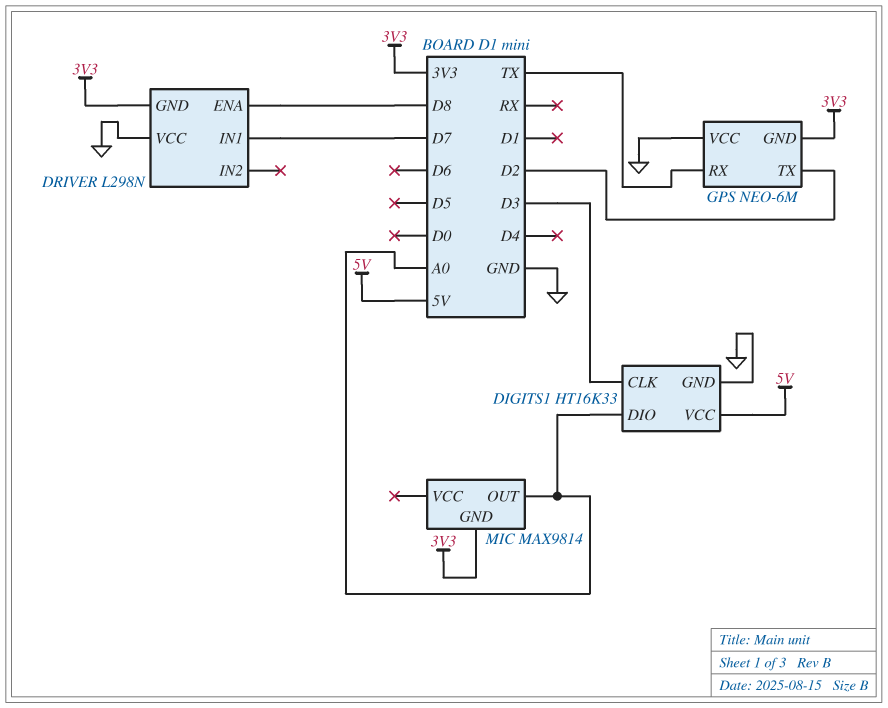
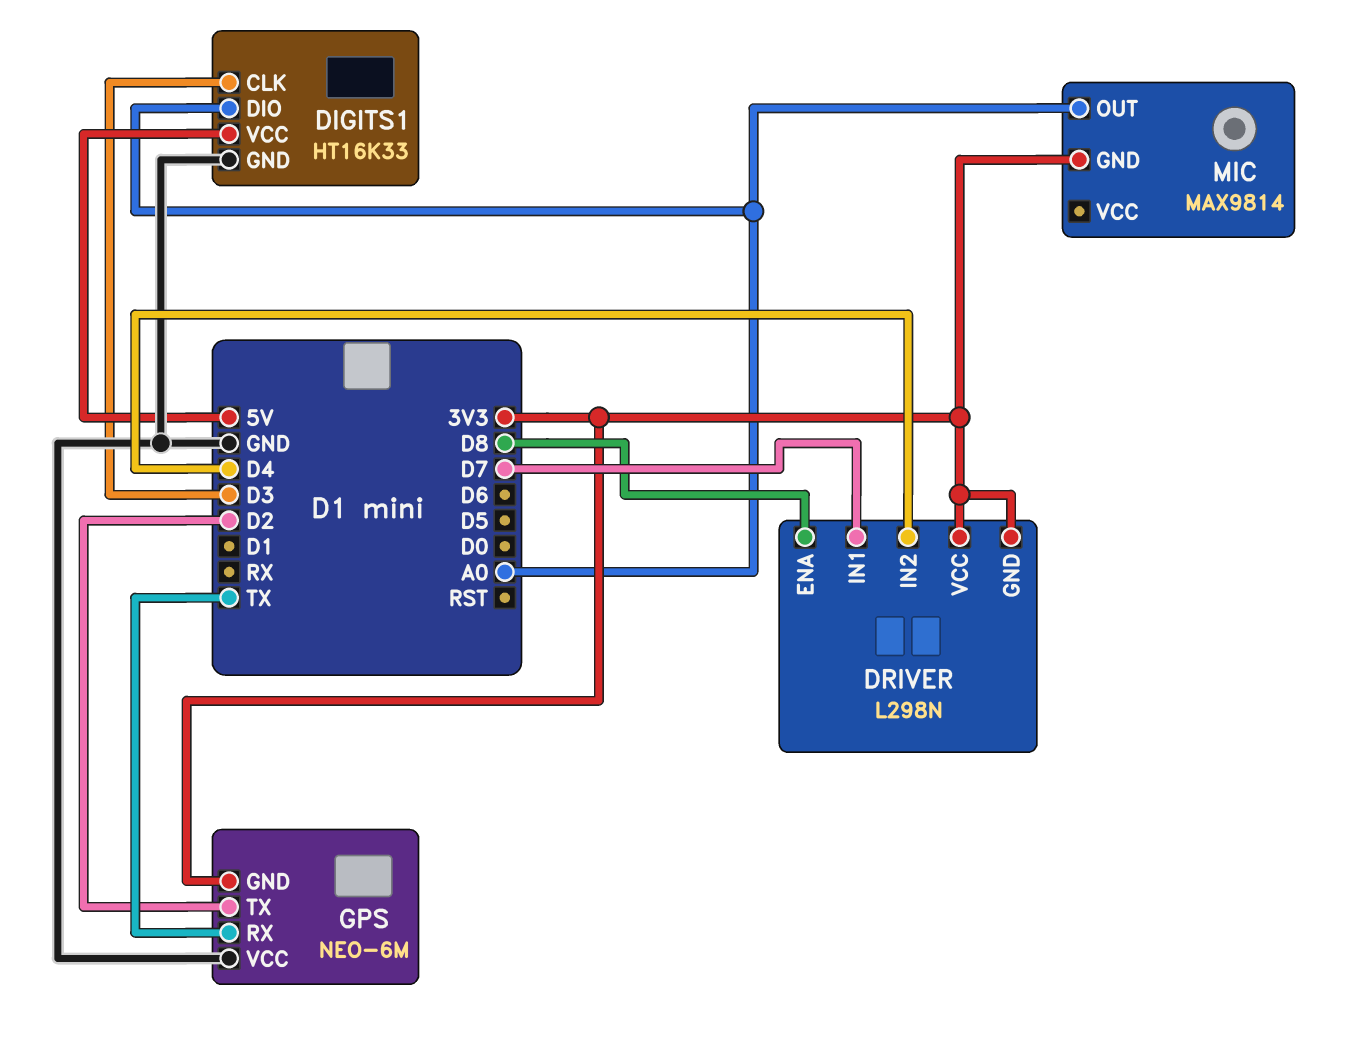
DRIVER pin IN2: none -> D4
DRIVER pin VCC: GND -> 3V3

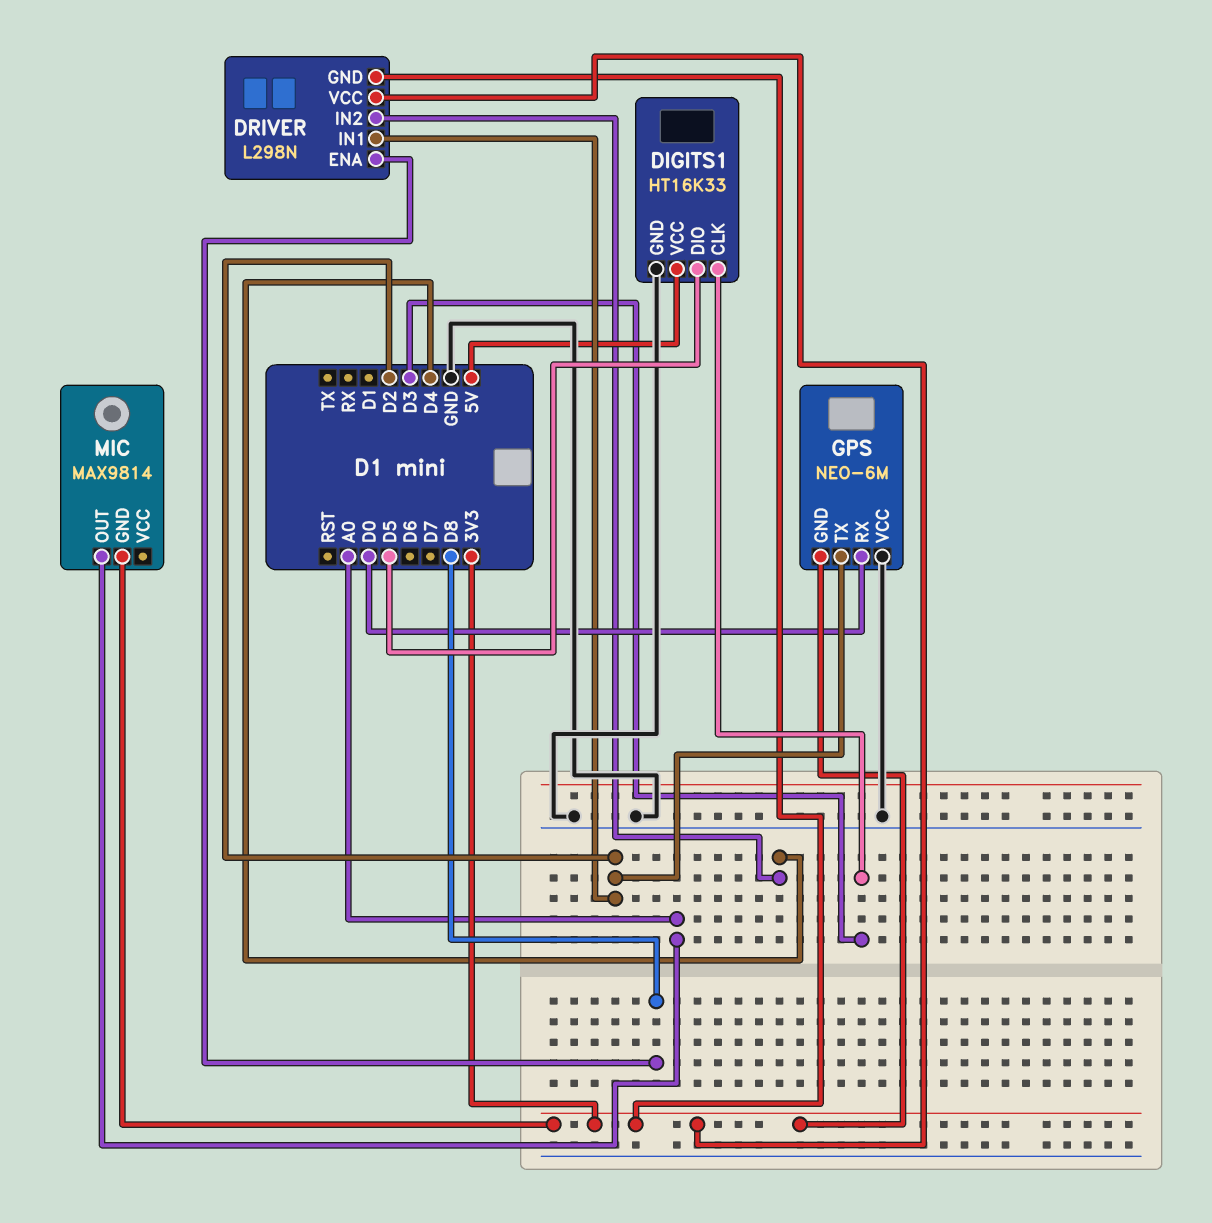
DIGITS1 pin DIO: A0 -> D5
DRIVER pin IN1: D7 -> D2
GPS pin RX: TX -> D0

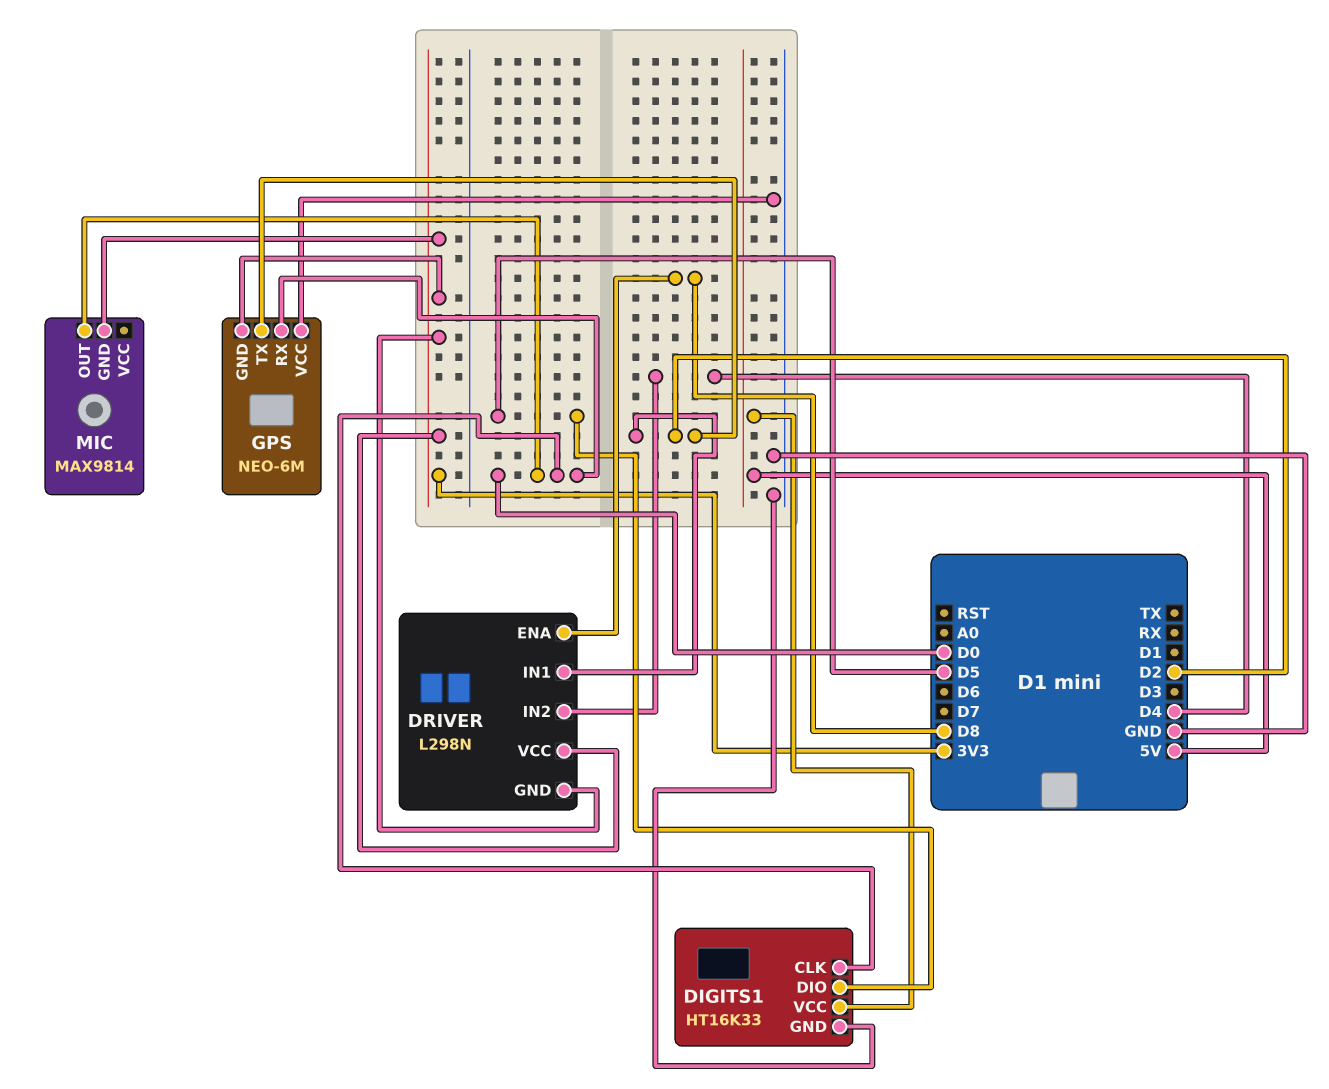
DIGITS1 pin CLK: D3 -> D0
MIC pin OUT: A0 -> D0

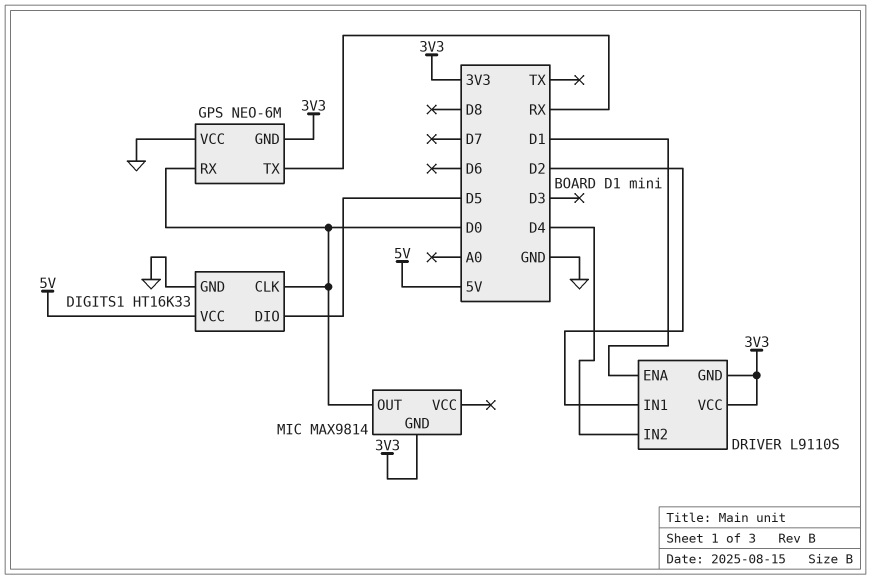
DRIVER: L298N -> L9110S
DRIVER pin ENA: D8 -> D1
GPS pin TX: D2 -> RX

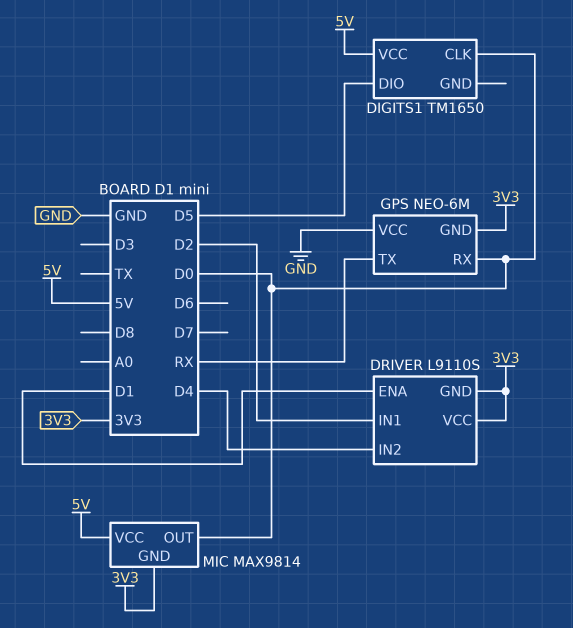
DIGITS1: HT16K33 -> TM1650
DIGITS1 pin GND: GND -> none
MIC pin VCC: none -> 5V

